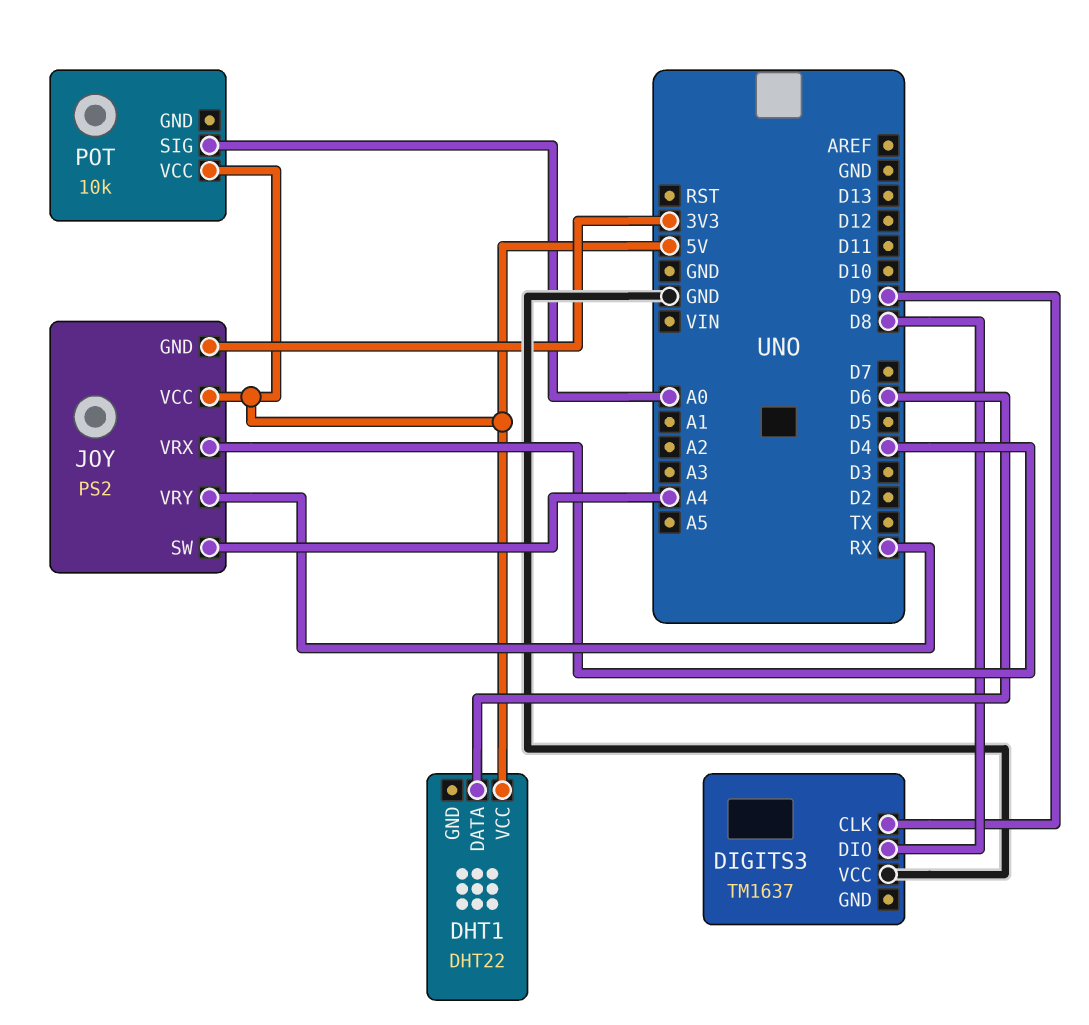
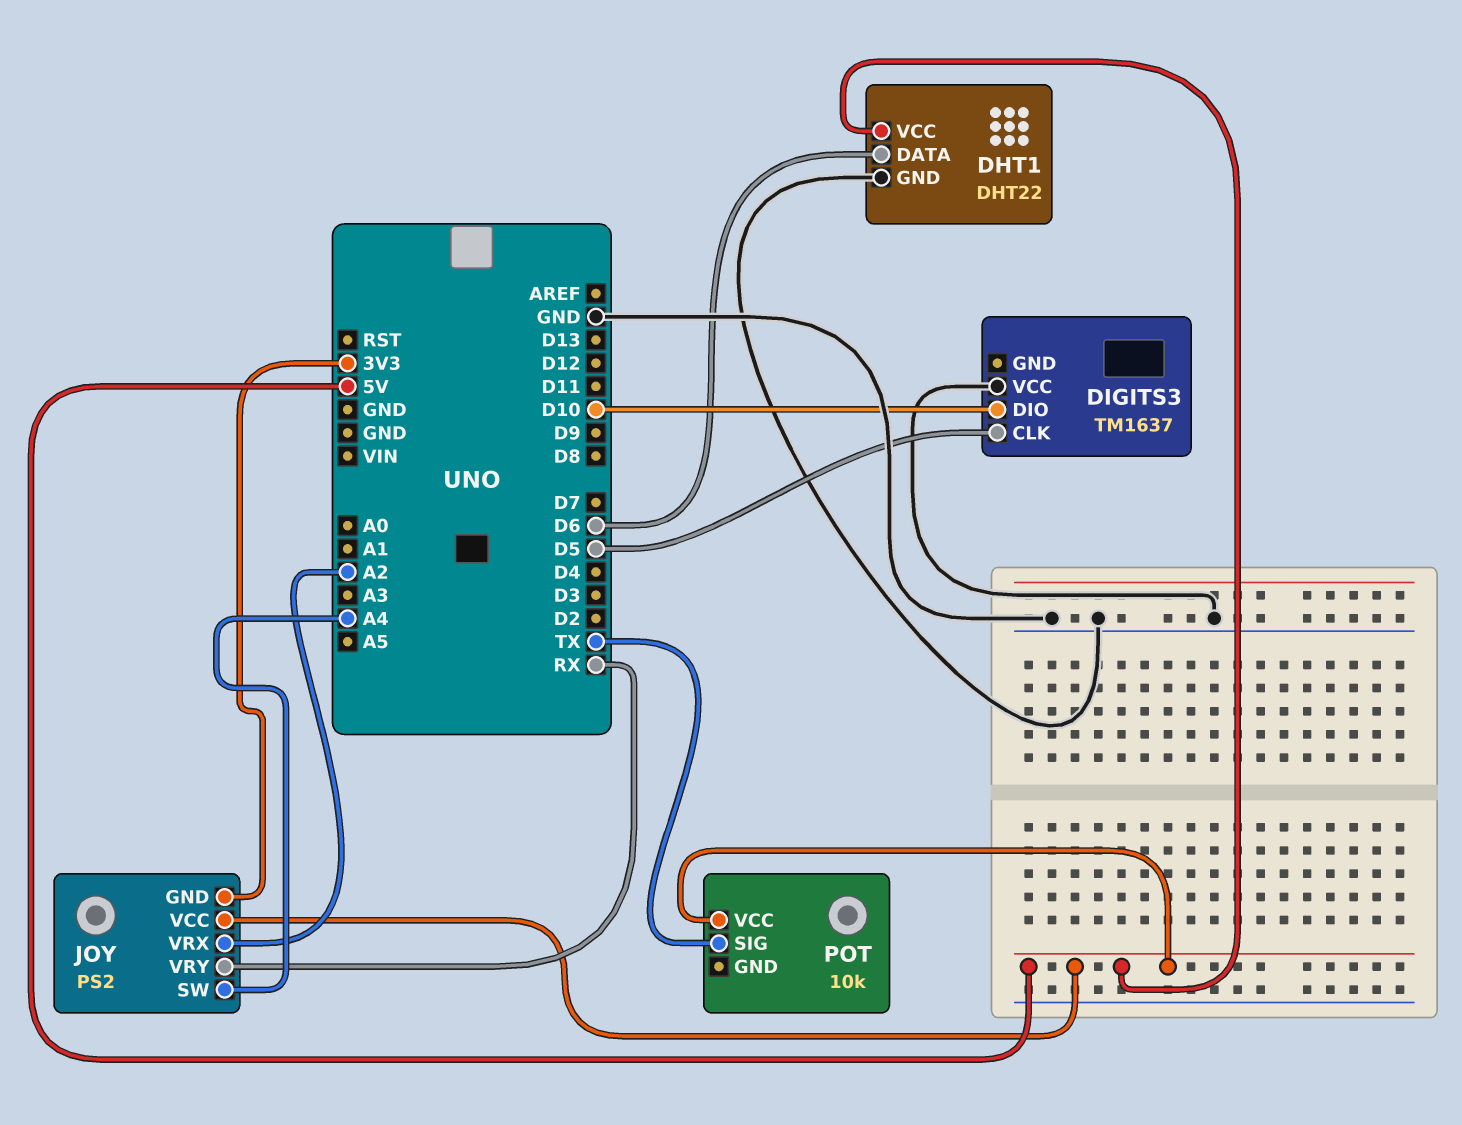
DHT1 pin GND: none -> GND
DIGITS3 pin CLK: D9 -> D5
DIGITS3 pin DIO: D8 -> D10
JOY pin VRX: D4 -> A2
POT pin SIG: A0 -> TX

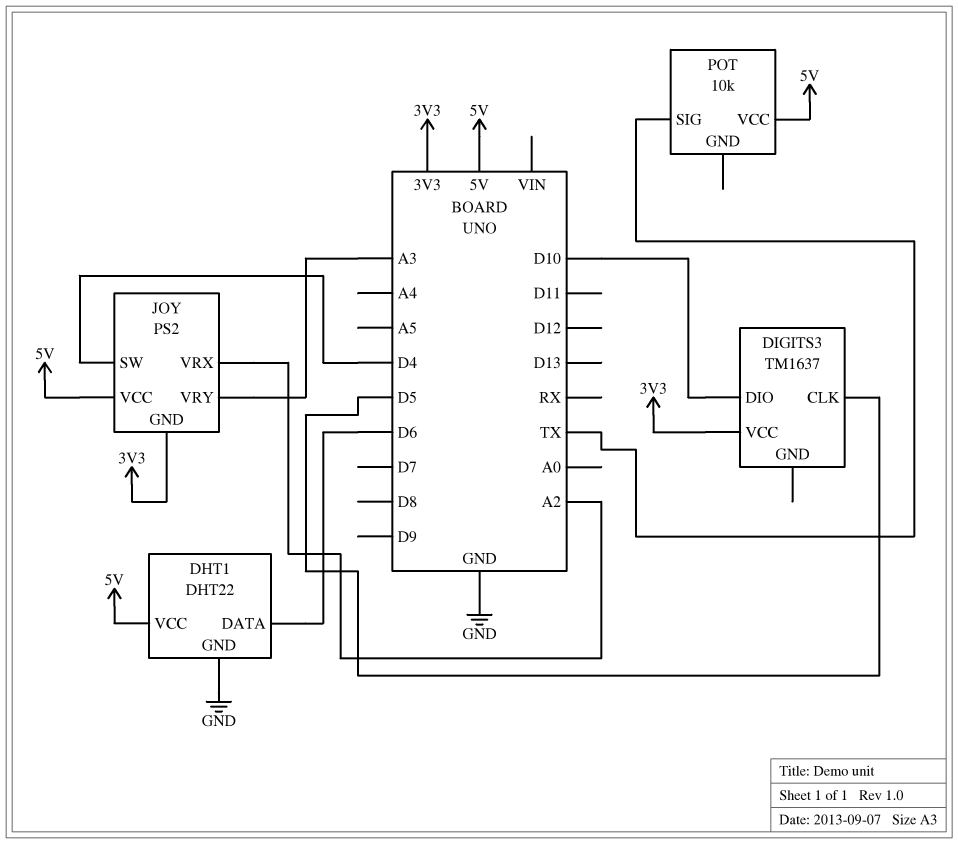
DIGITS3 pin VCC: GND -> 3V3
JOY pin SW: A4 -> D4
JOY pin VRY: RX -> A3

